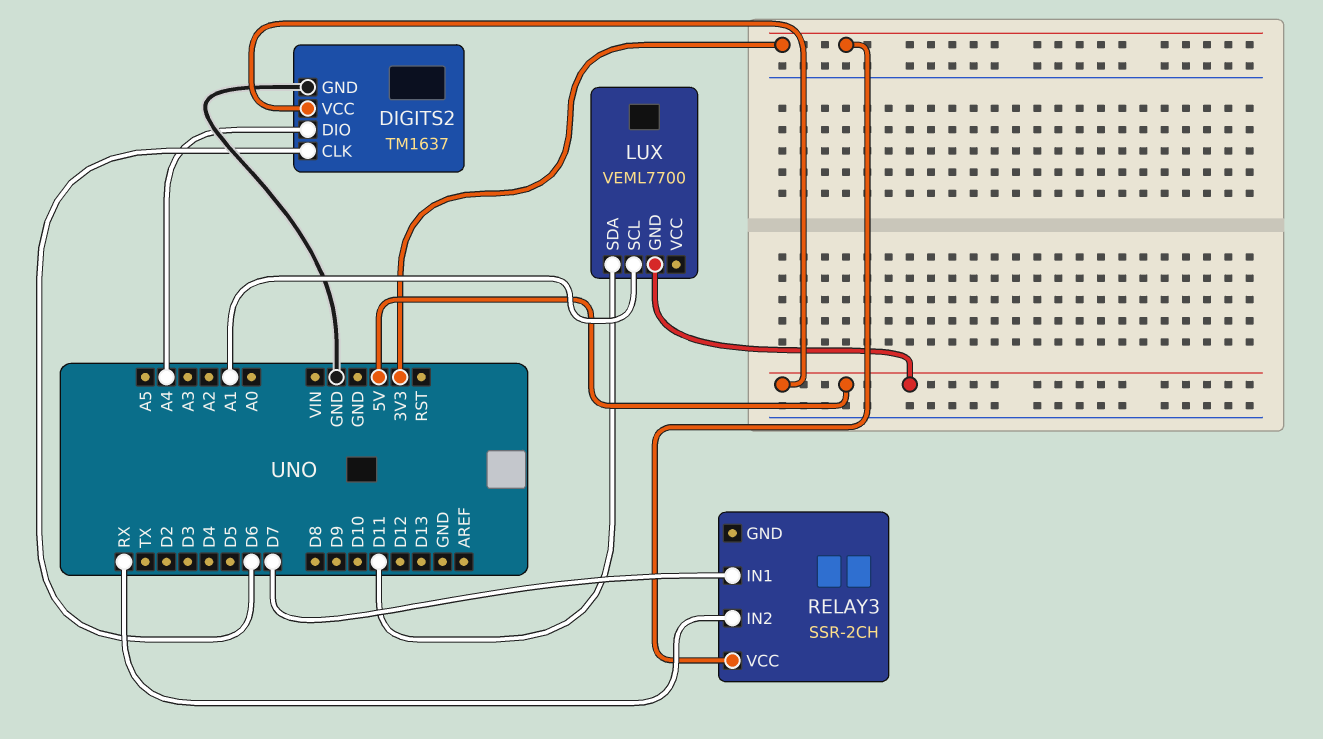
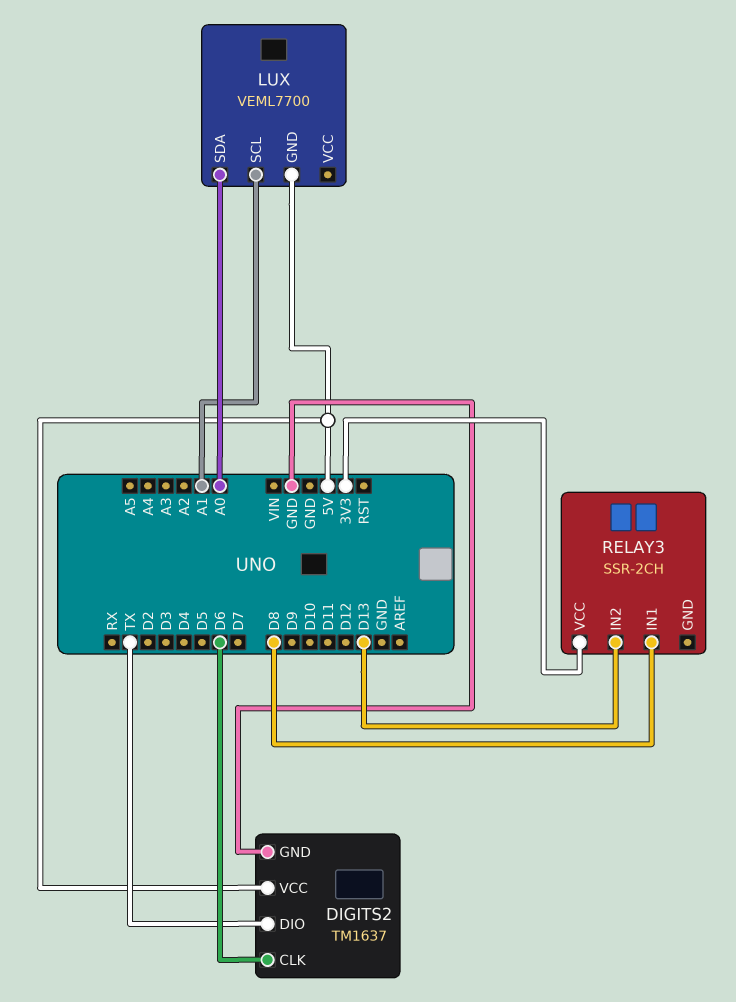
DIGITS2 pin DIO: A4 -> TX
LUX pin SDA: D11 -> A0
RELAY3 pin IN1: D7 -> D8
RELAY3 pin IN2: RX -> D13

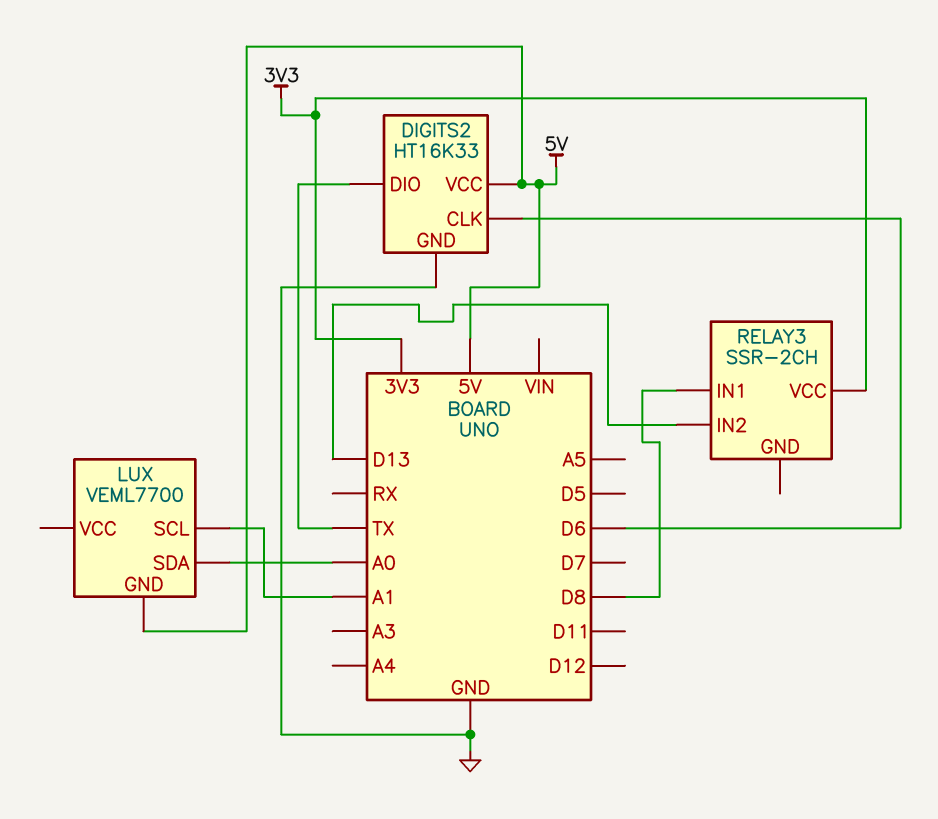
DIGITS2: TM1637 -> HT16K33

